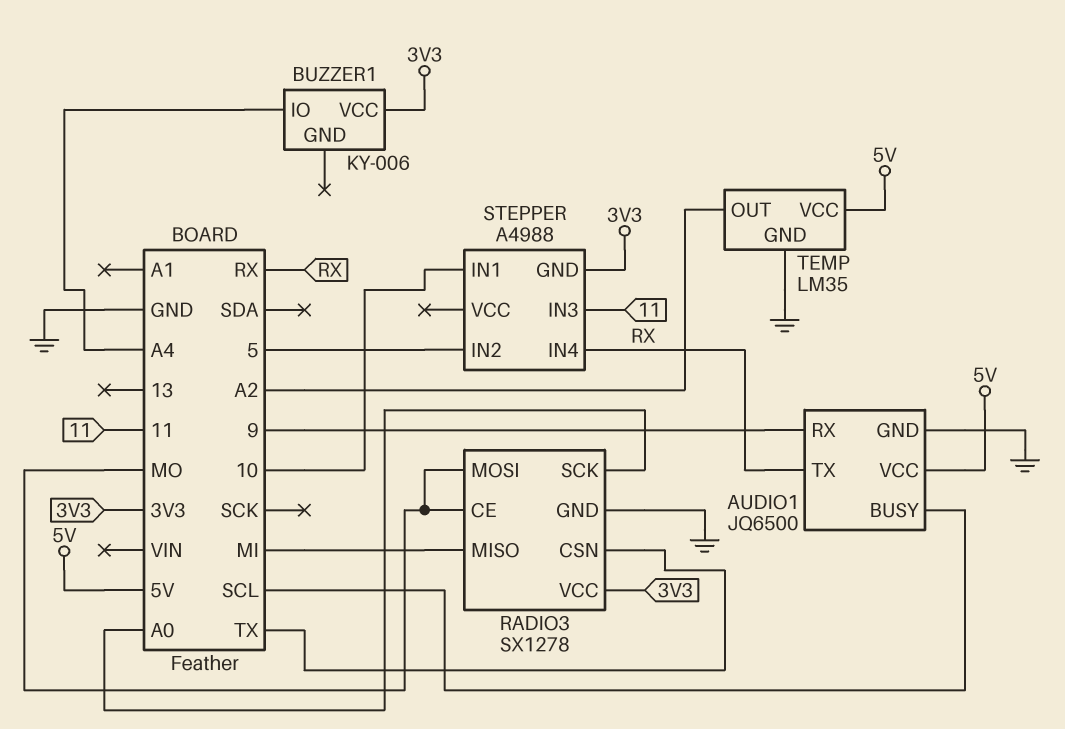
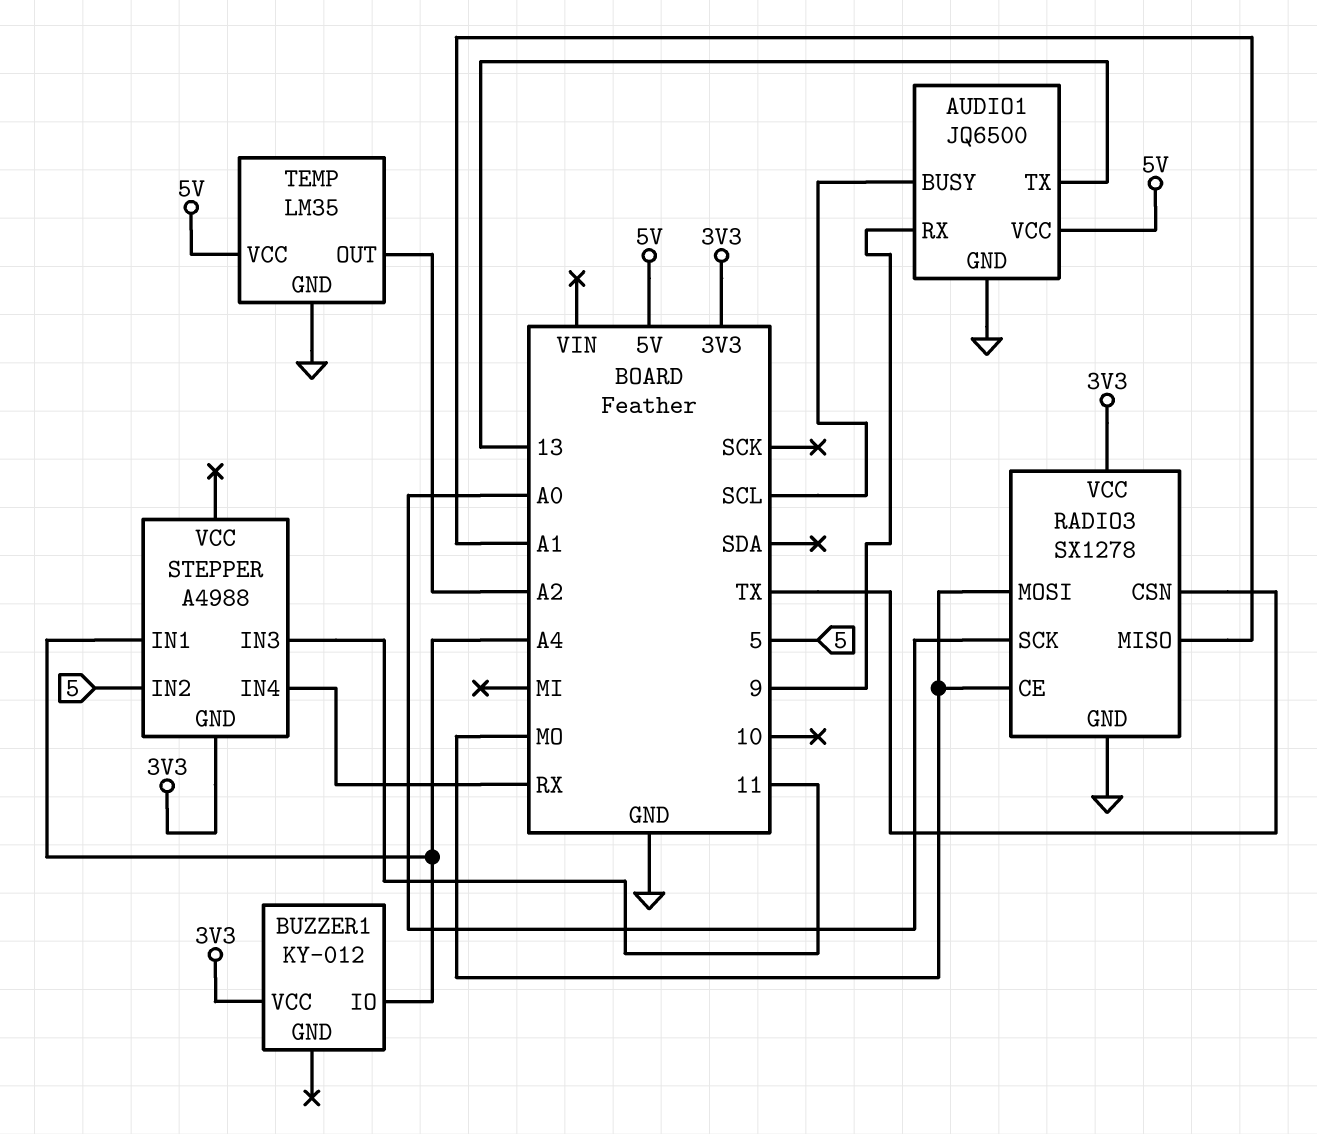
AUDIO1 pin TX: RX -> 13
BUZZER1: KY-006 -> KY-012
RADIO3 pin MISO: MI -> A1
STEPPER pin IN1: 10 -> A4

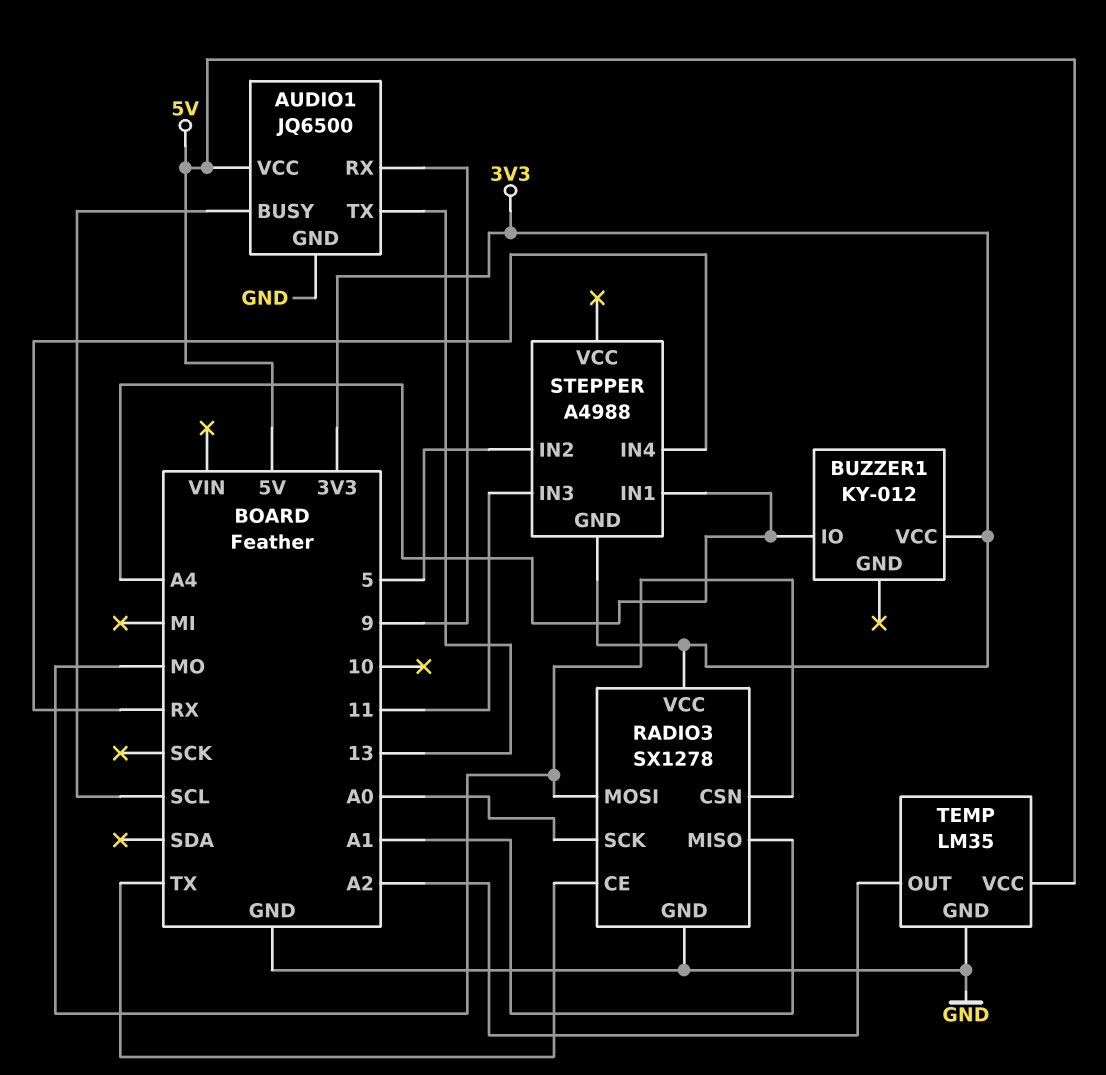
RADIO3 pin CE: MO -> TX
RADIO3 pin CSN: TX -> MO

